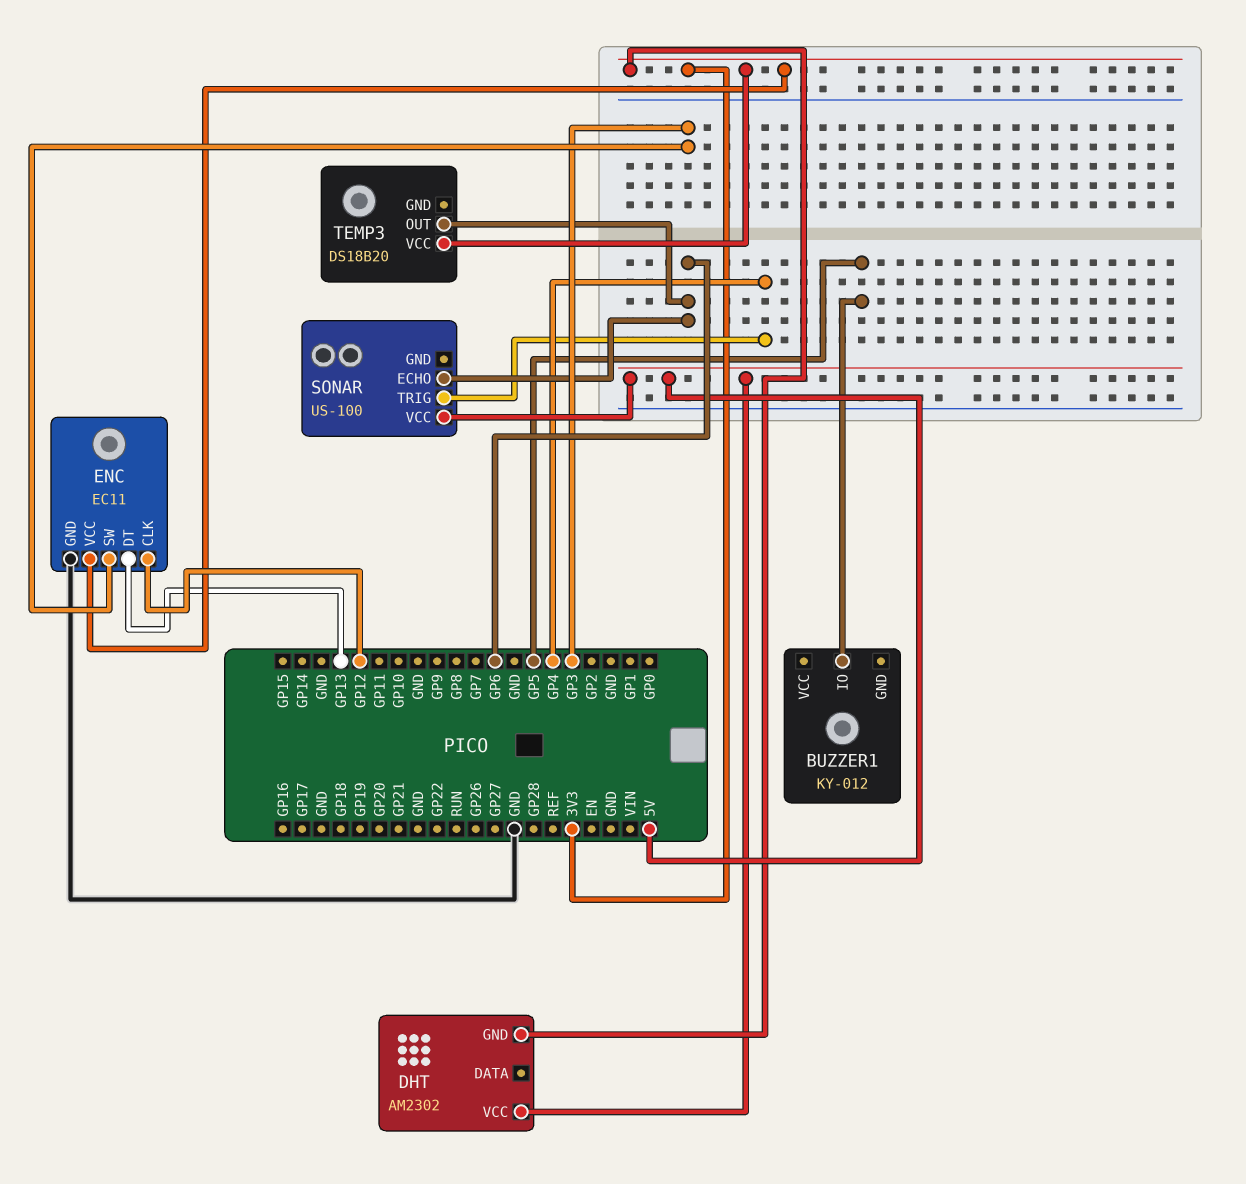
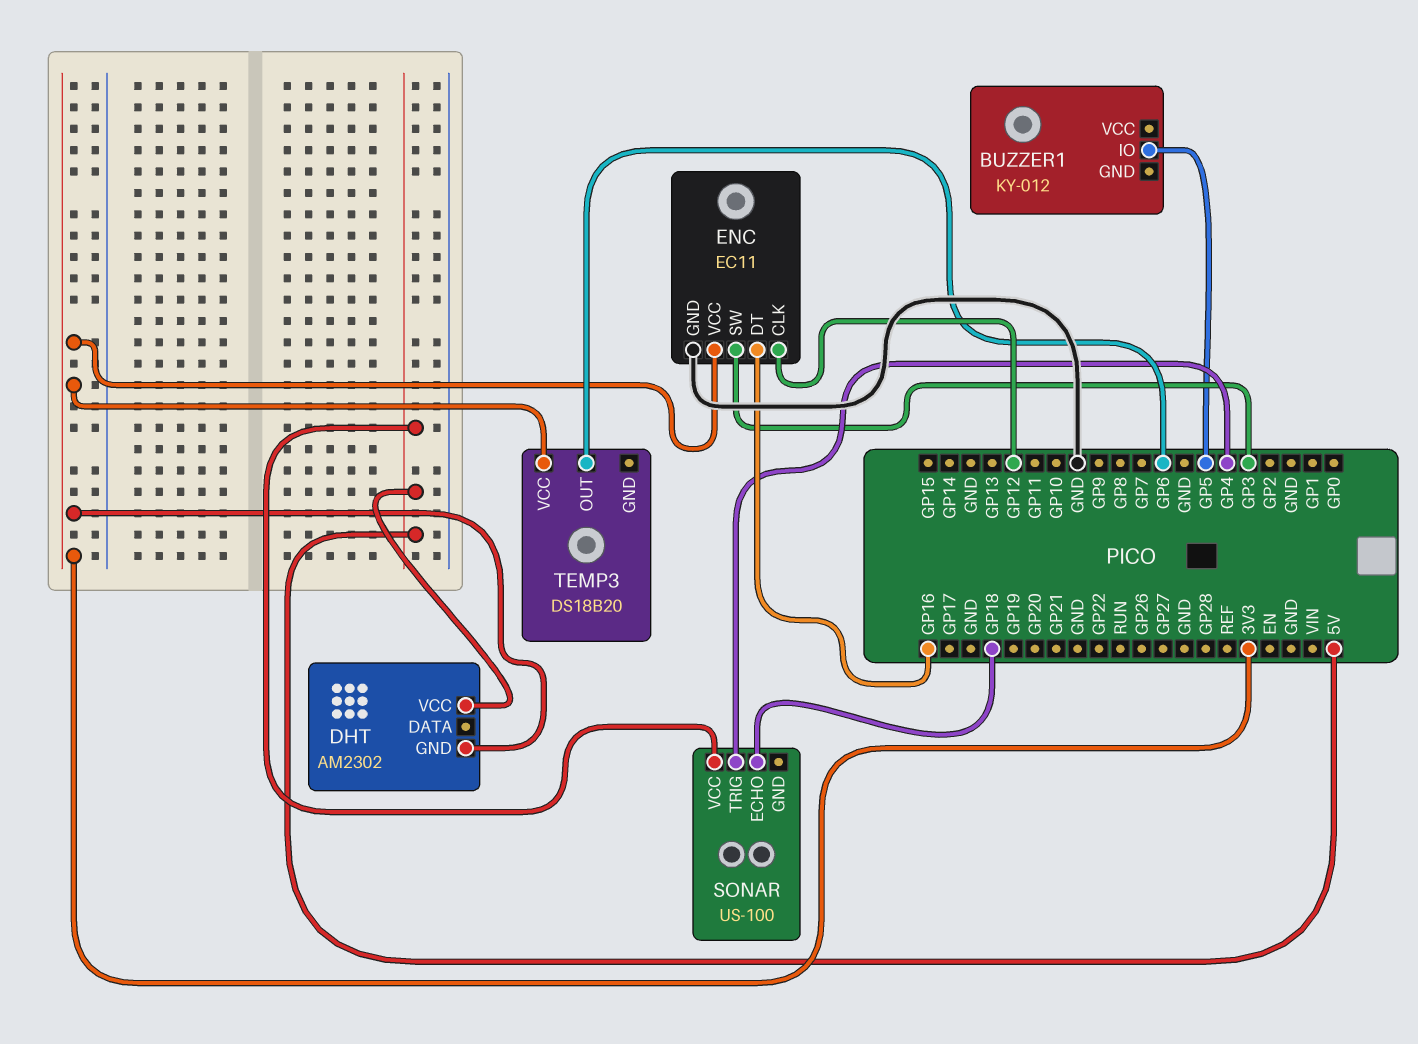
ENC pin DT: GP13 -> GP16
SONAR pin ECHO: GP6 -> GP18

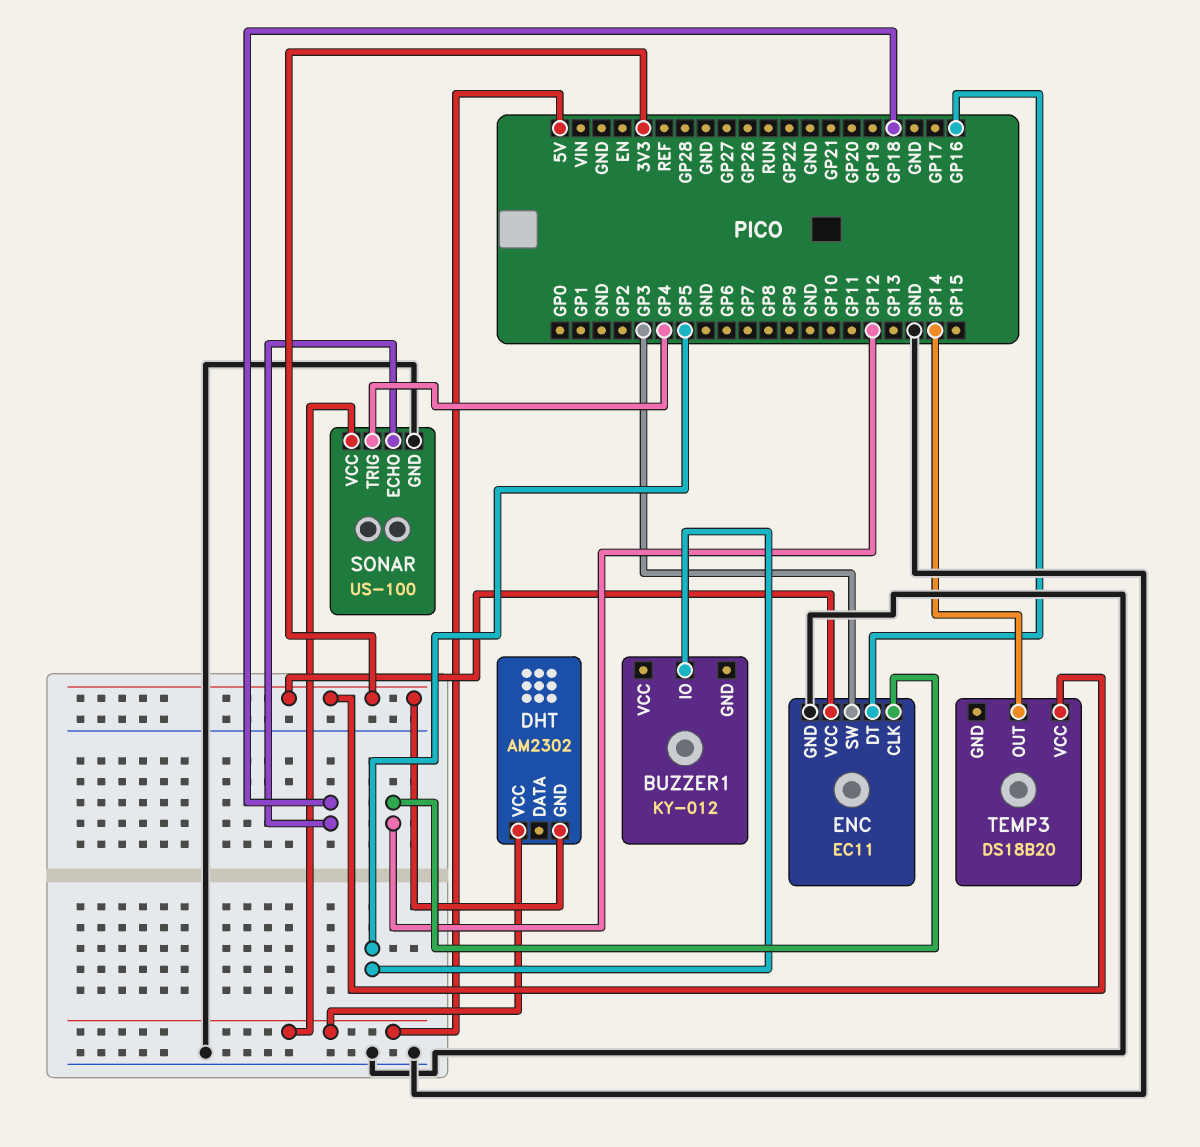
SONAR pin GND: none -> GND
TEMP3 pin OUT: GP6 -> GP14

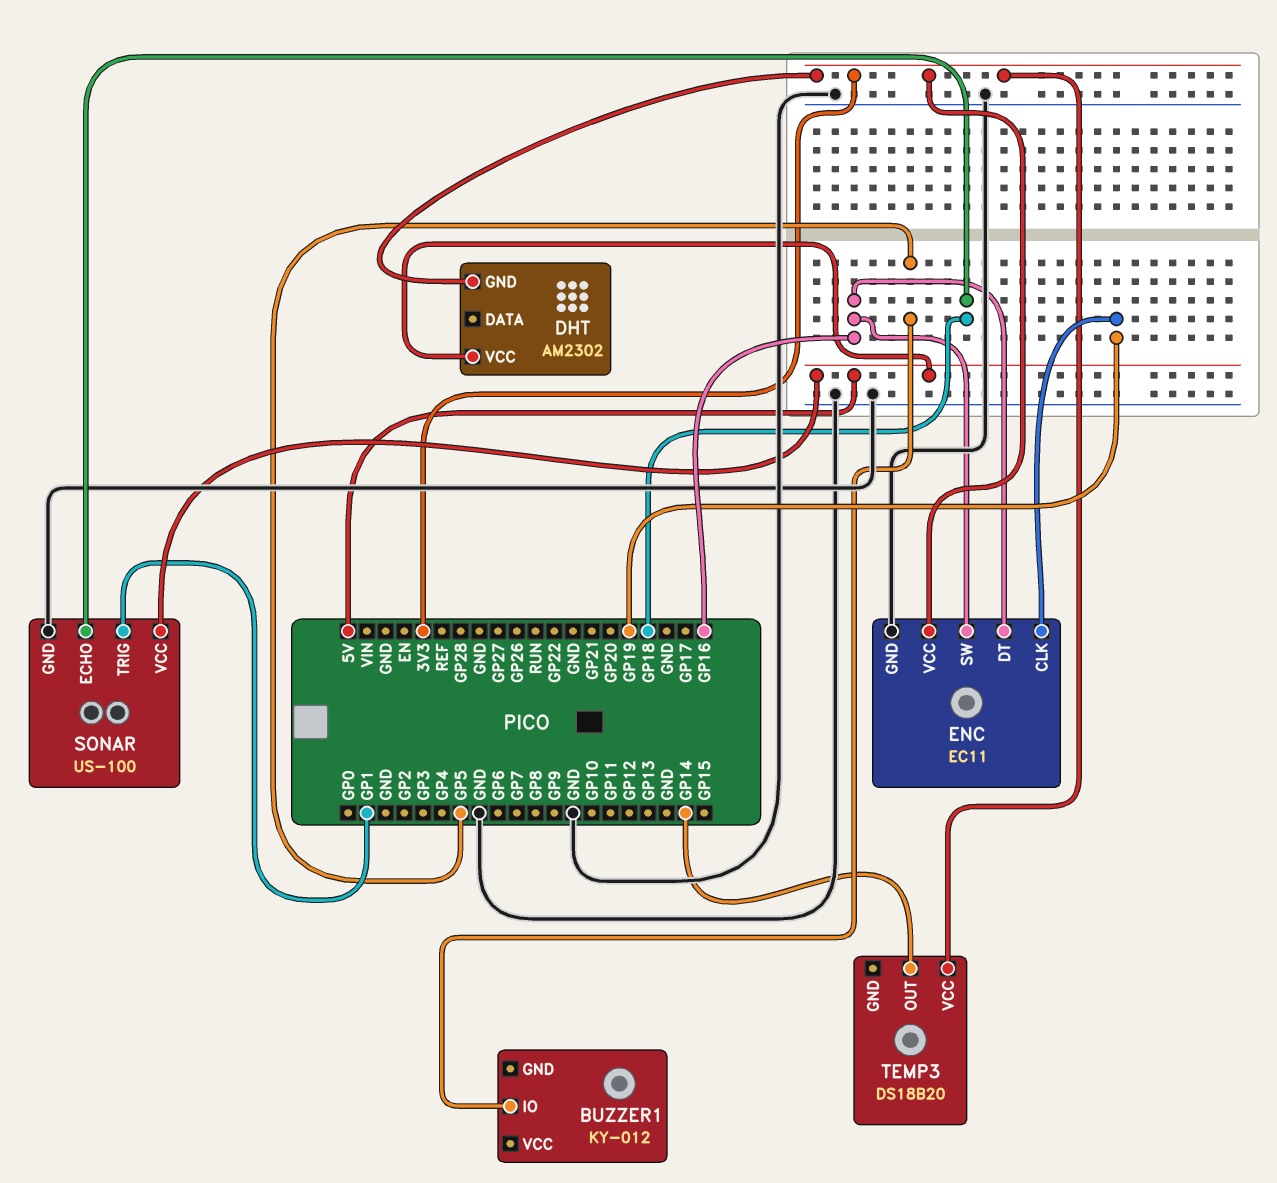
ENC pin CLK: GP12 -> GP19
ENC pin SW: GP3 -> GP16
SONAR pin TRIG: GP4 -> GP1

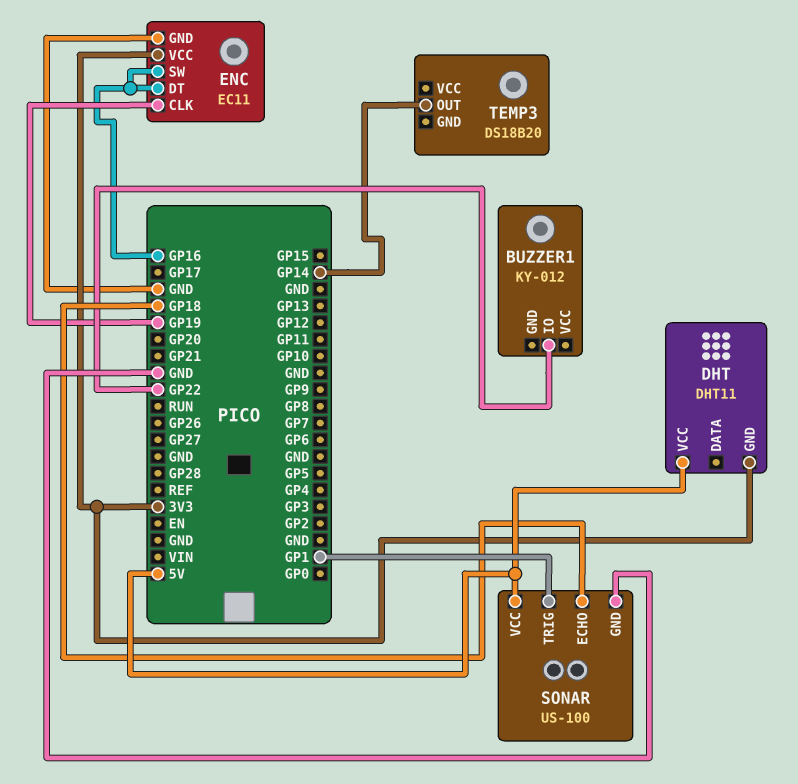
BUZZER1 pin IO: GP5 -> GP22
DHT: AM2302 -> DHT11
TEMP3 pin VCC: 3V3 -> none

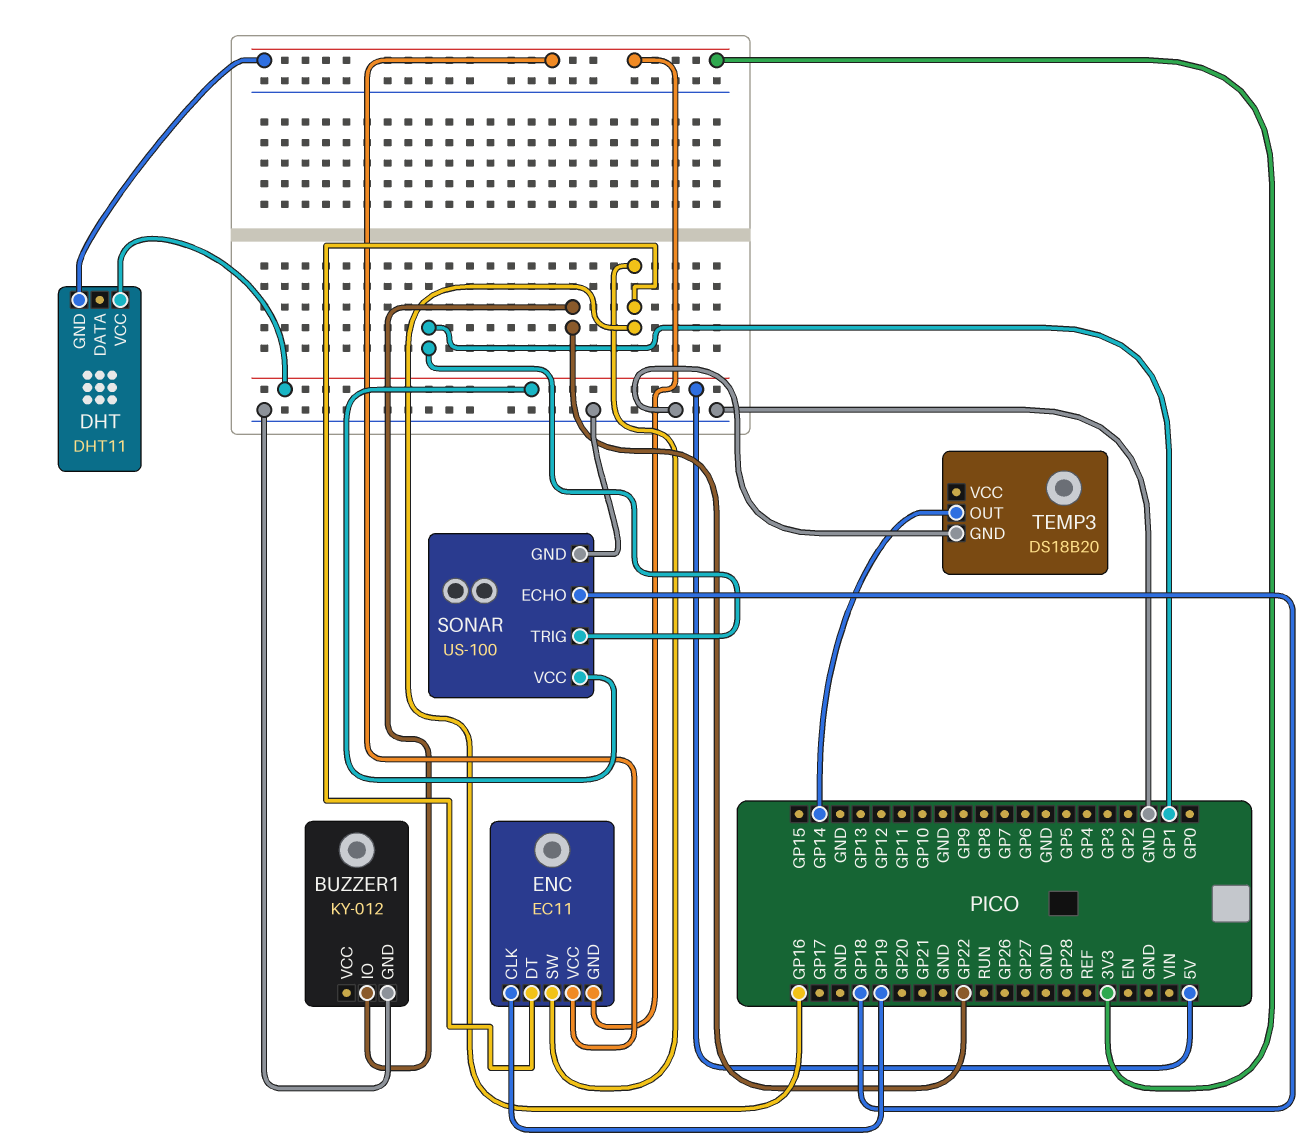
BUZZER1 pin GND: none -> GND
ENC pin GND: GND -> 3V3
TEMP3 pin GND: none -> GND

